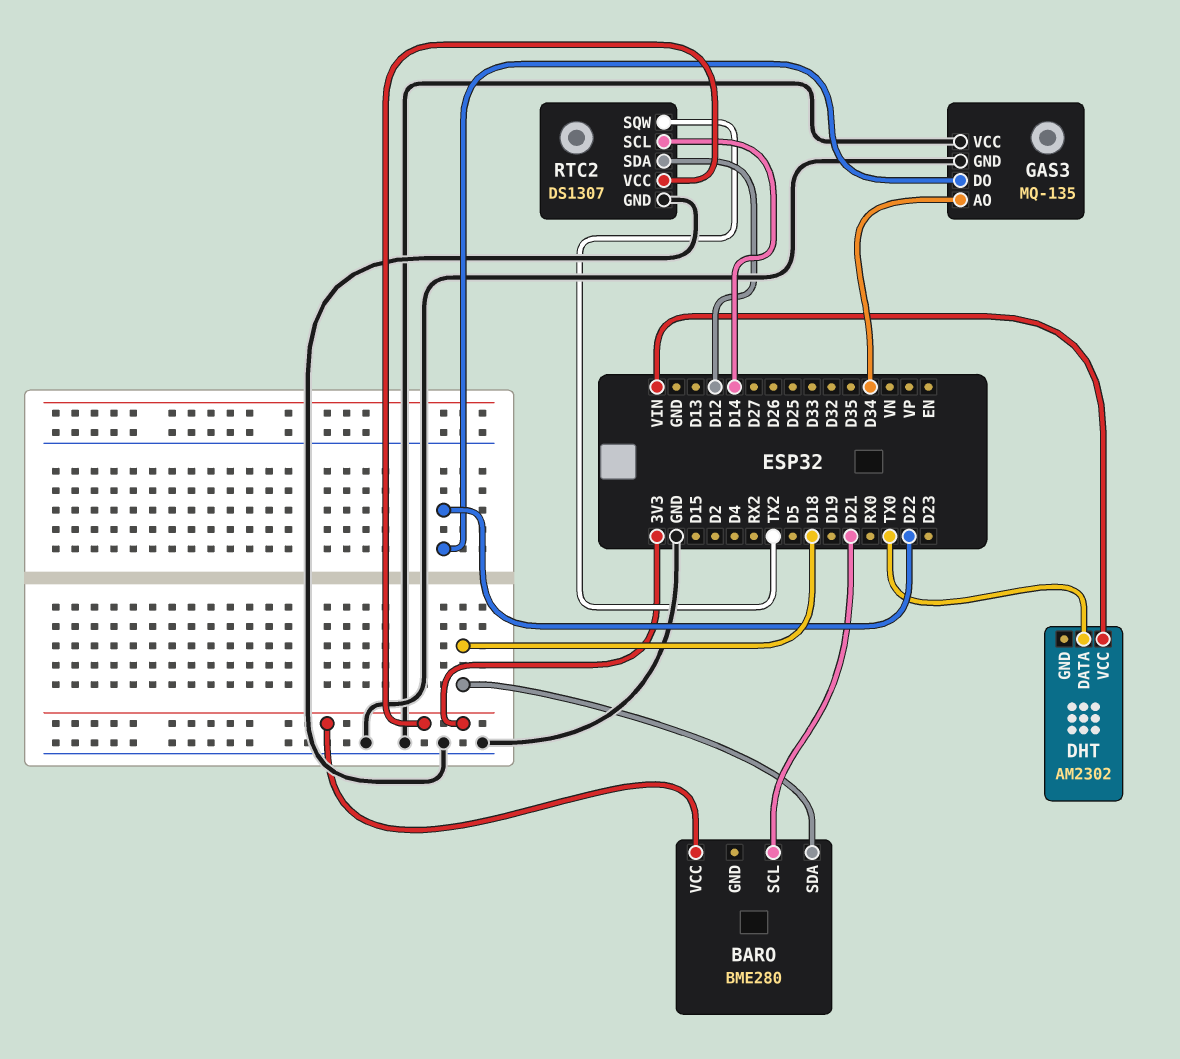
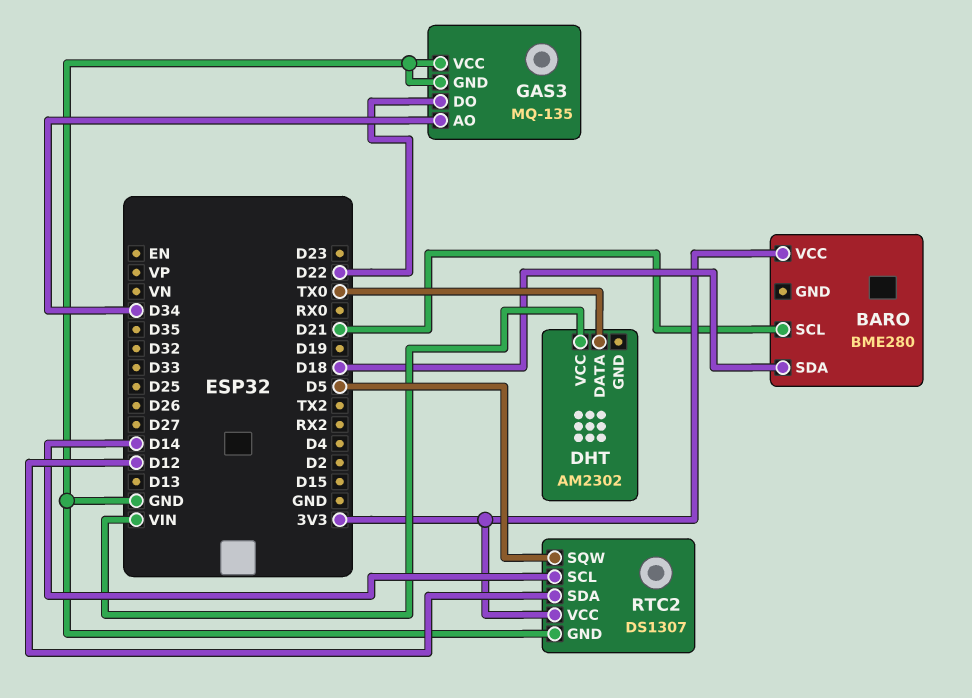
RTC2 pin SQW: TX2 -> D5

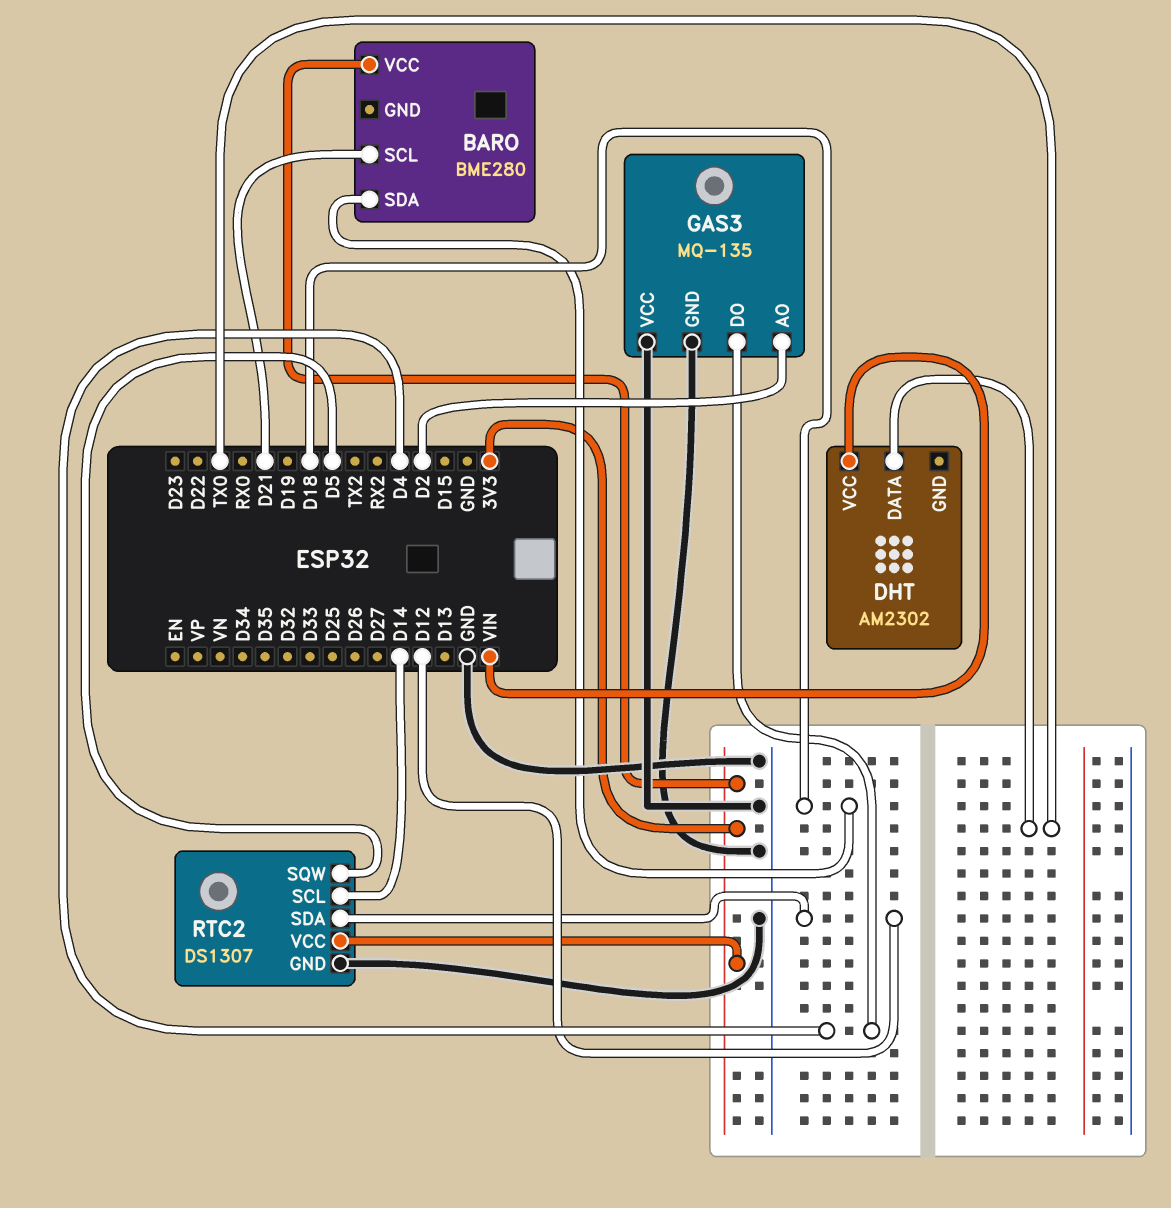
GAS3 pin AO: D34 -> D2
GAS3 pin DO: D22 -> D4

